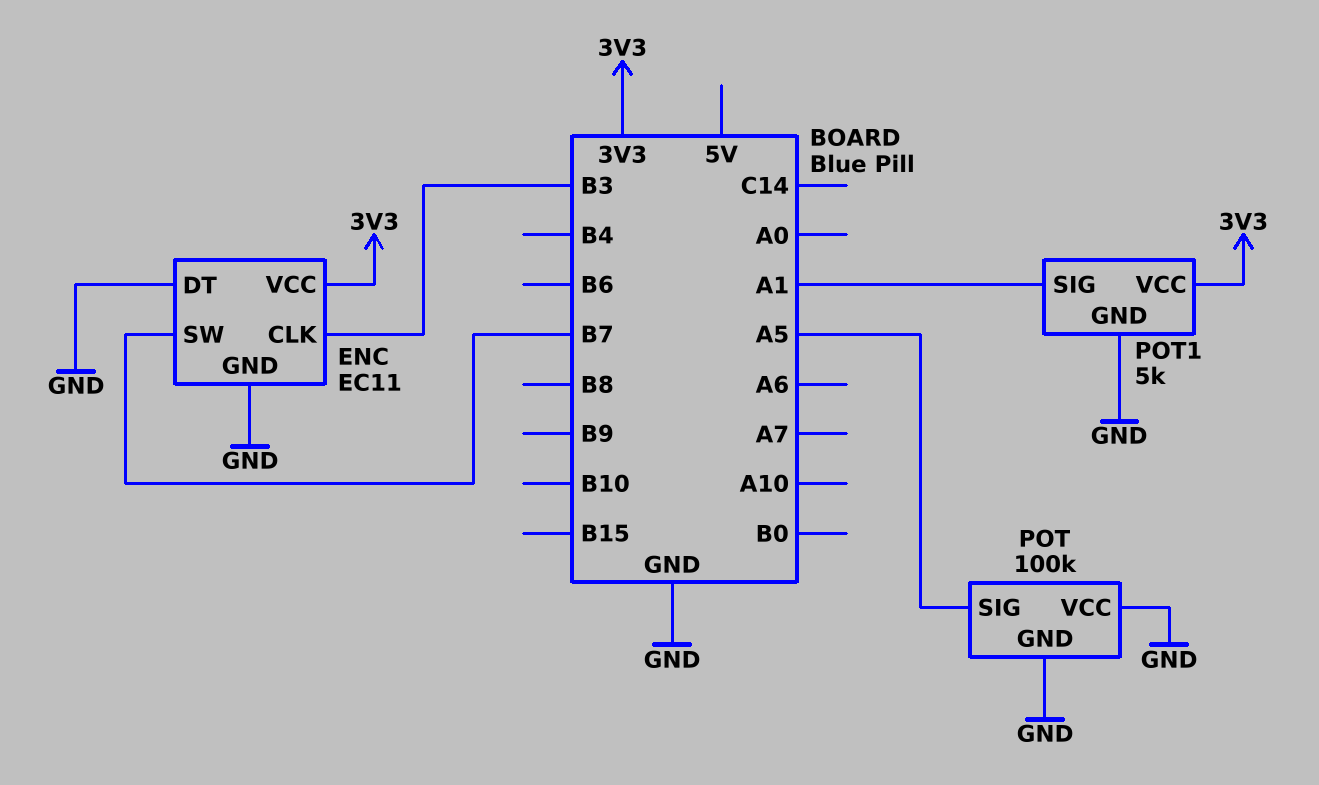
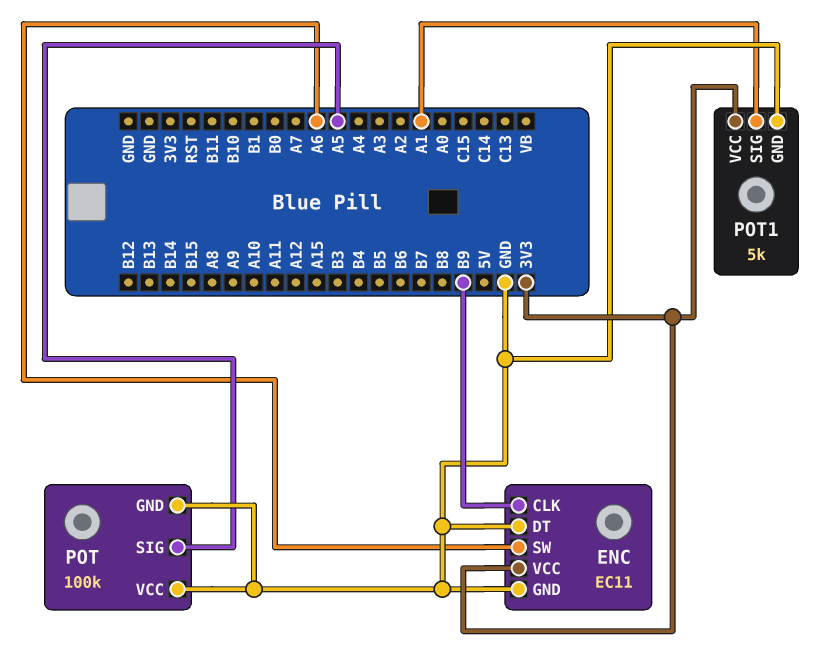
ENC pin CLK: B3 -> B9
ENC pin SW: B7 -> A6

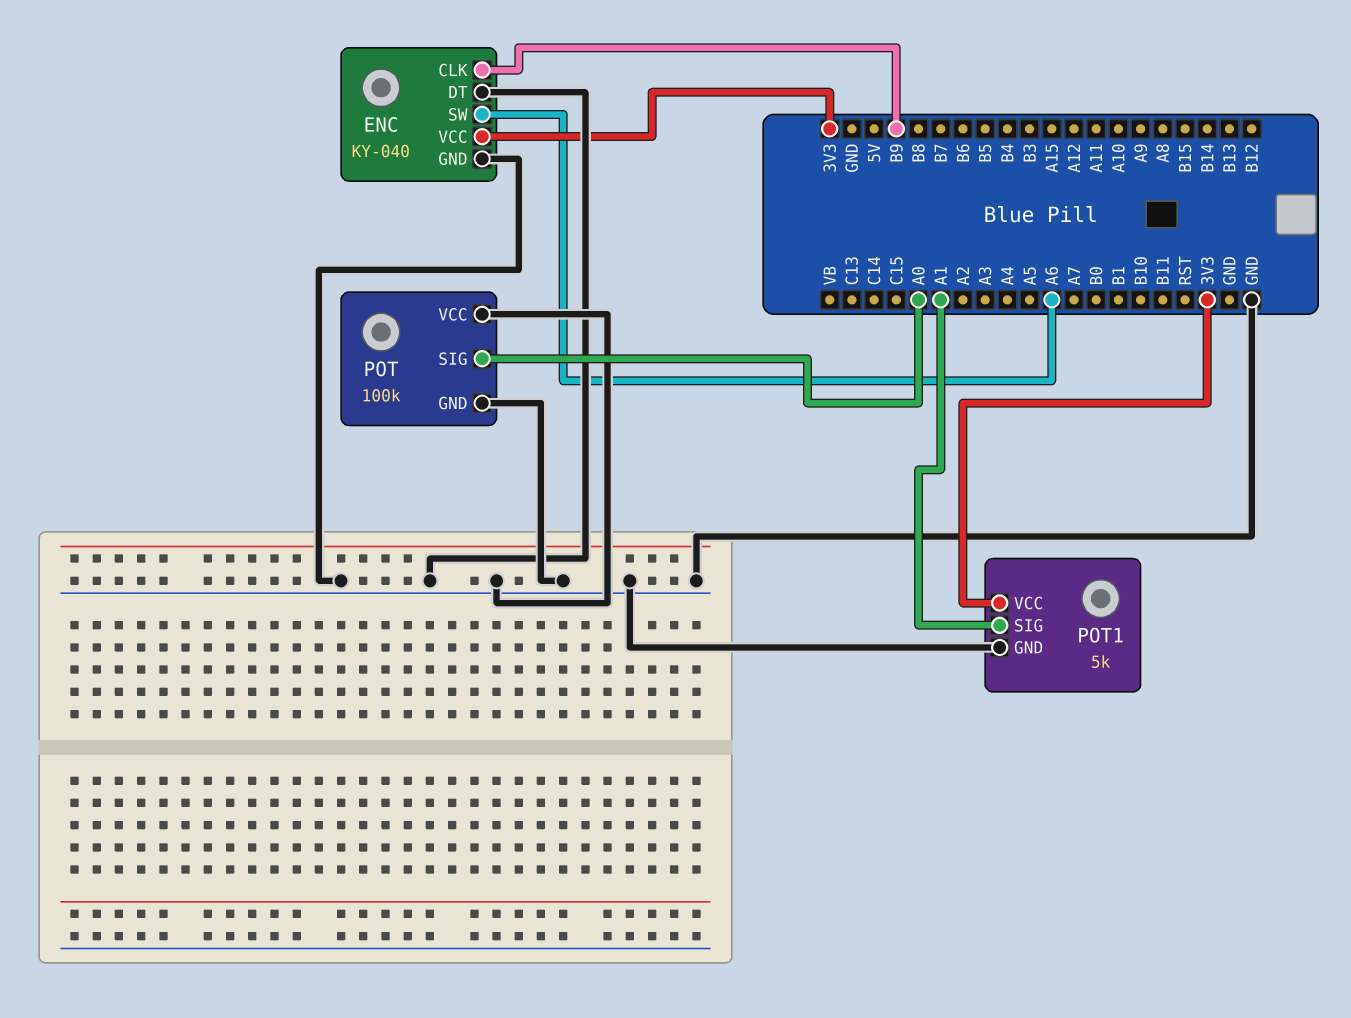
ENC: EC11 -> KY-040
POT pin SIG: A5 -> A0

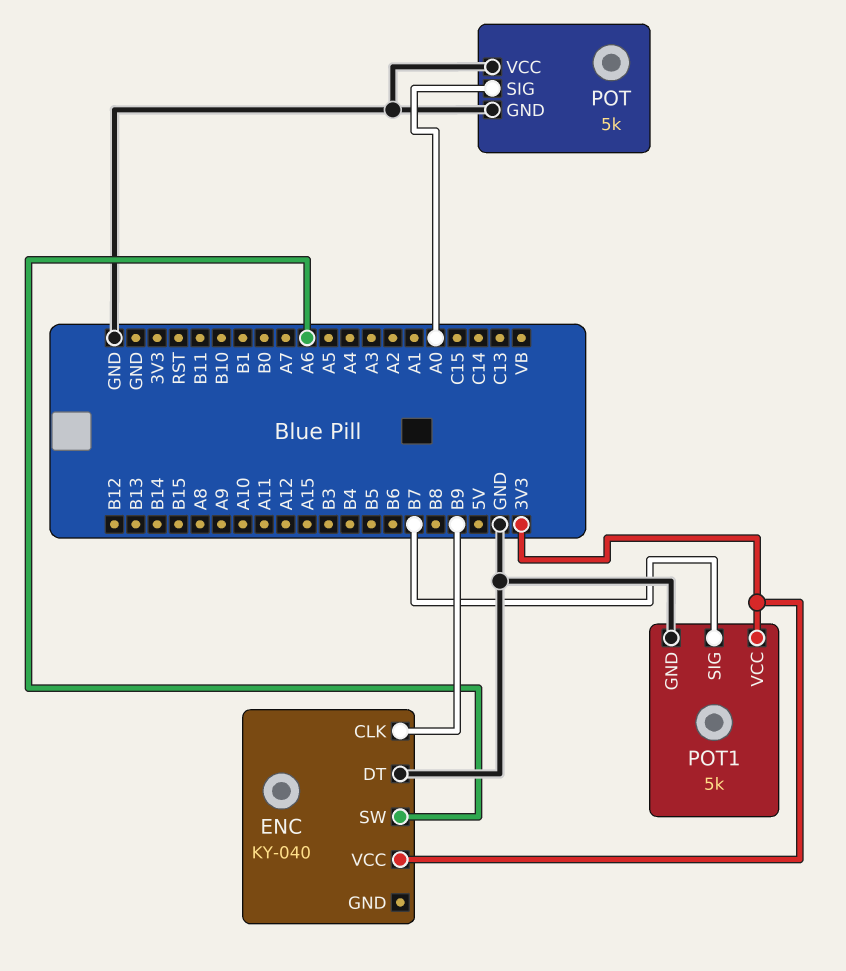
ENC pin GND: GND -> none
POT: 100k -> 5k
POT1 pin SIG: A1 -> B7

